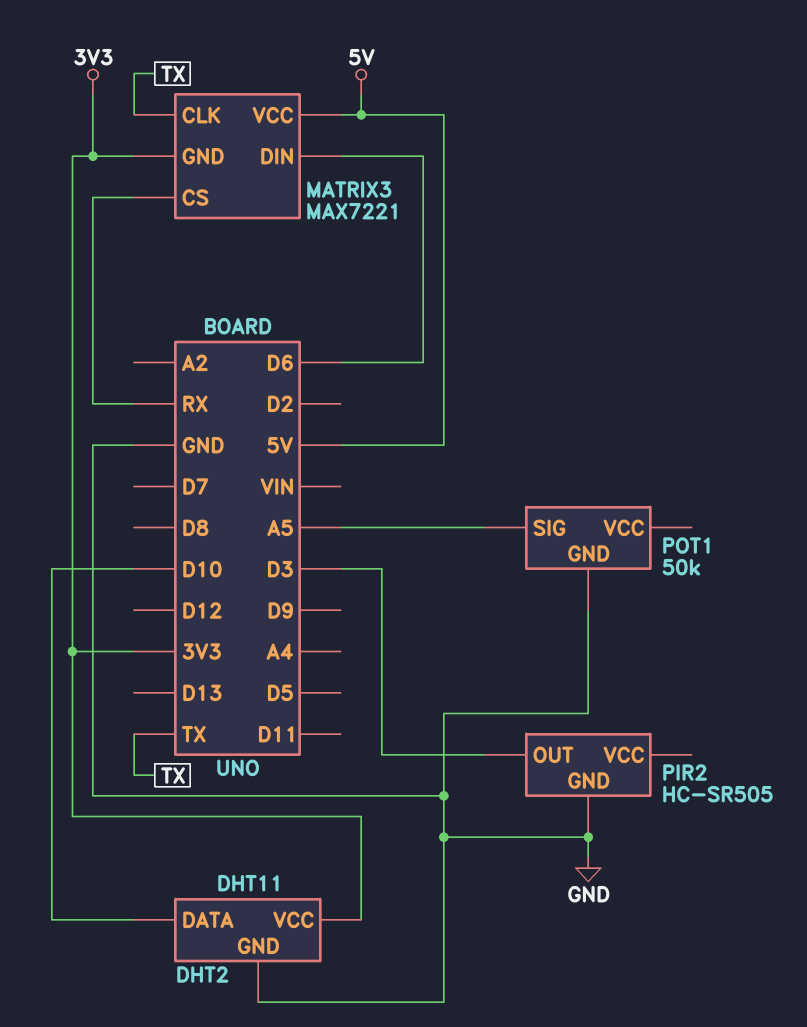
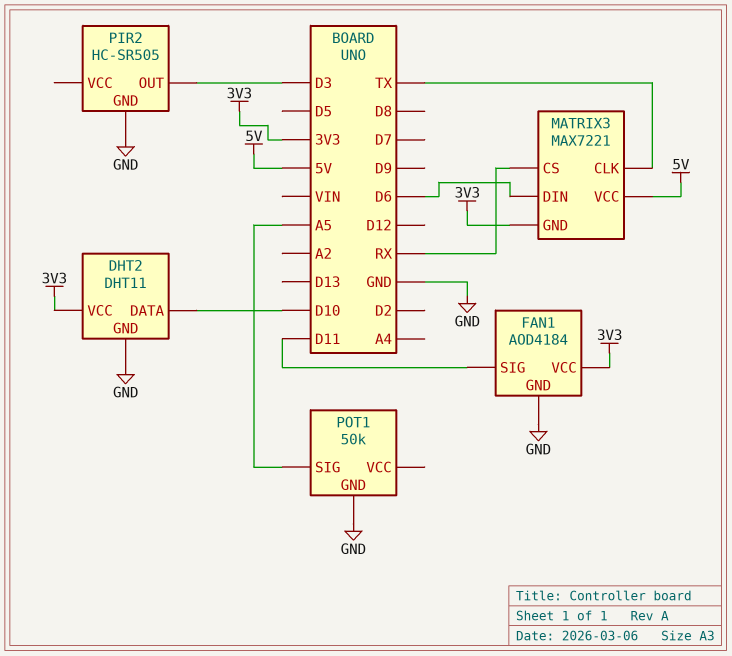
FAN1: none -> AOD4184
FAN1 pin GND: none -> GND
FAN1 pin SIG: none -> D11
FAN1 pin VCC: none -> 3V3

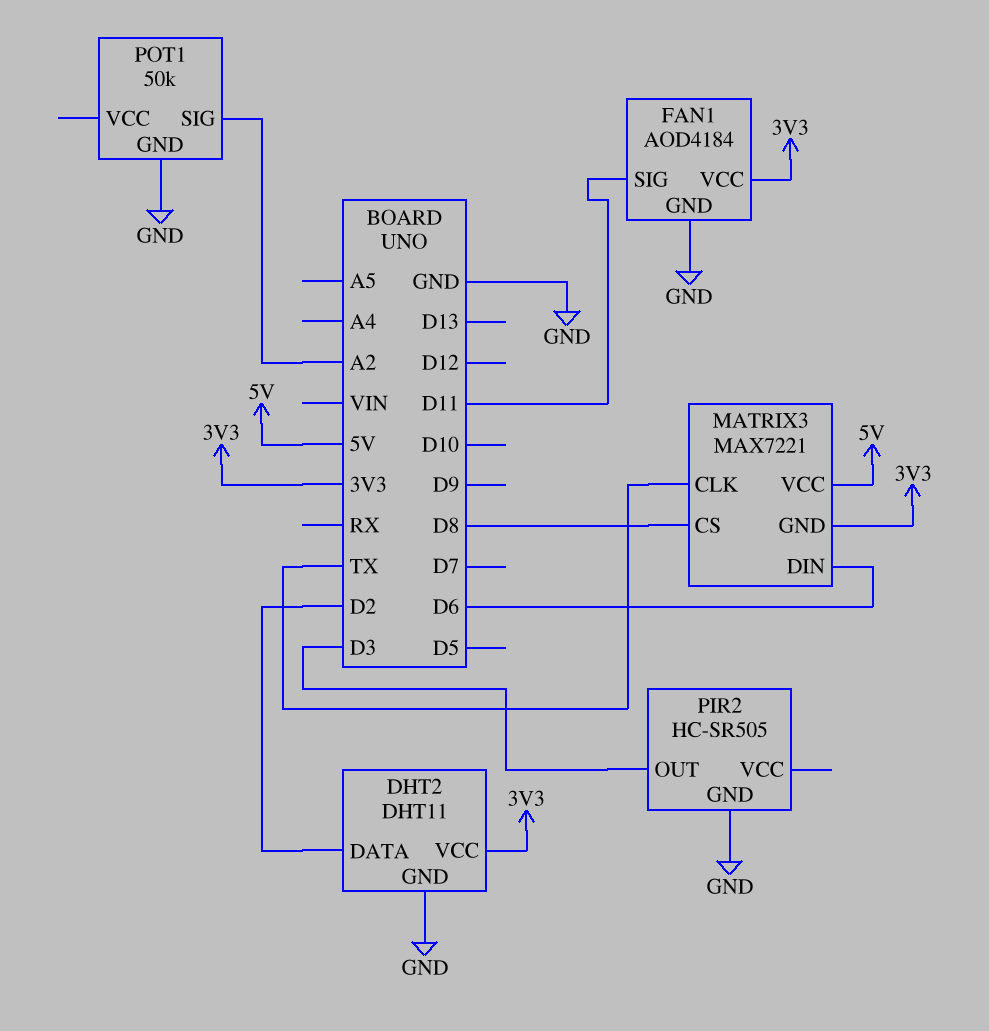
DHT2 pin DATA: D10 -> D2
MATRIX3 pin CS: RX -> D8
POT1 pin SIG: A5 -> A2

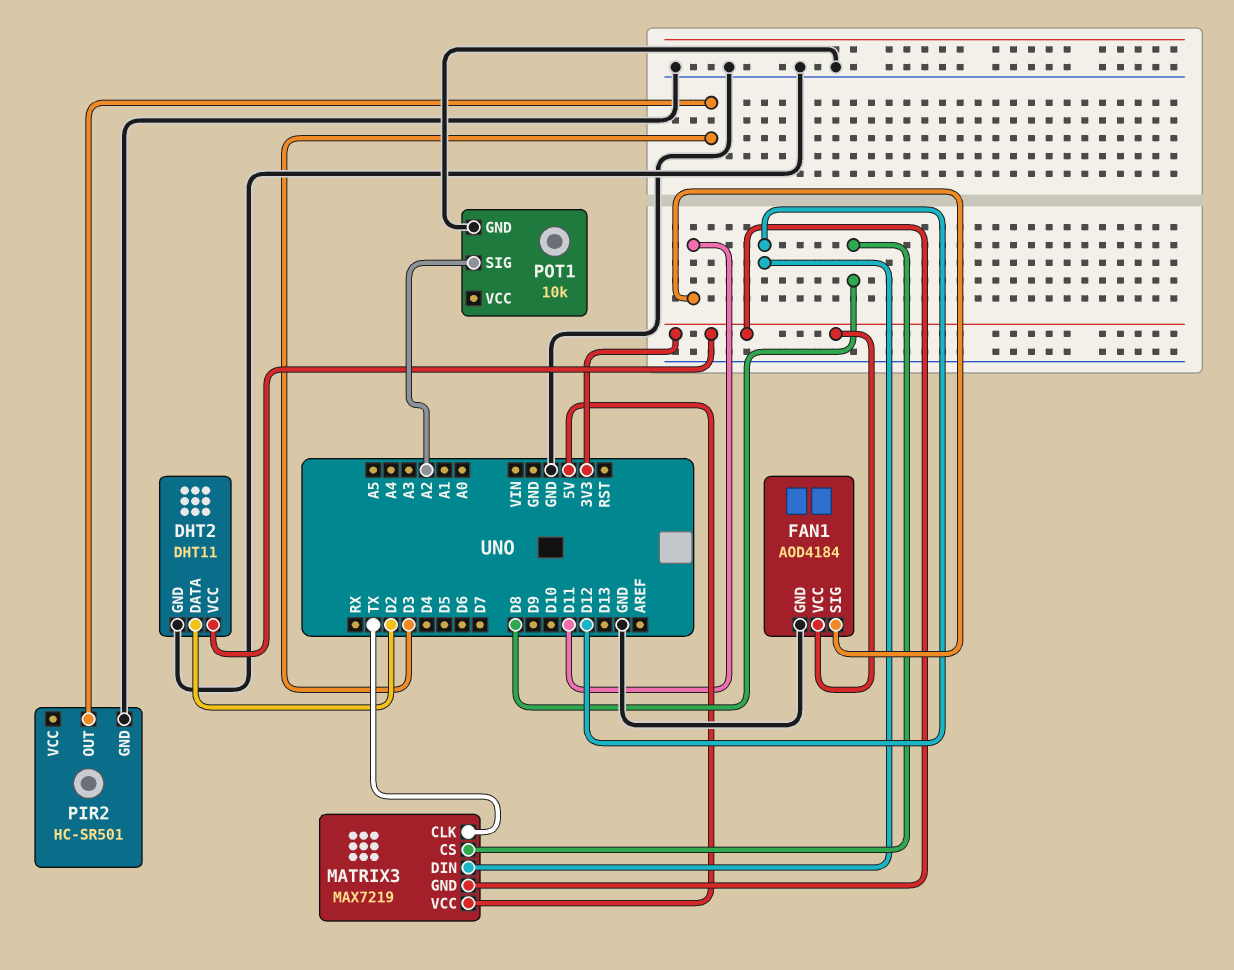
MATRIX3: MAX7221 -> MAX7219
MATRIX3 pin DIN: D6 -> D12
PIR2: HC-SR505 -> HC-SR501
POT1: 50k -> 10k

